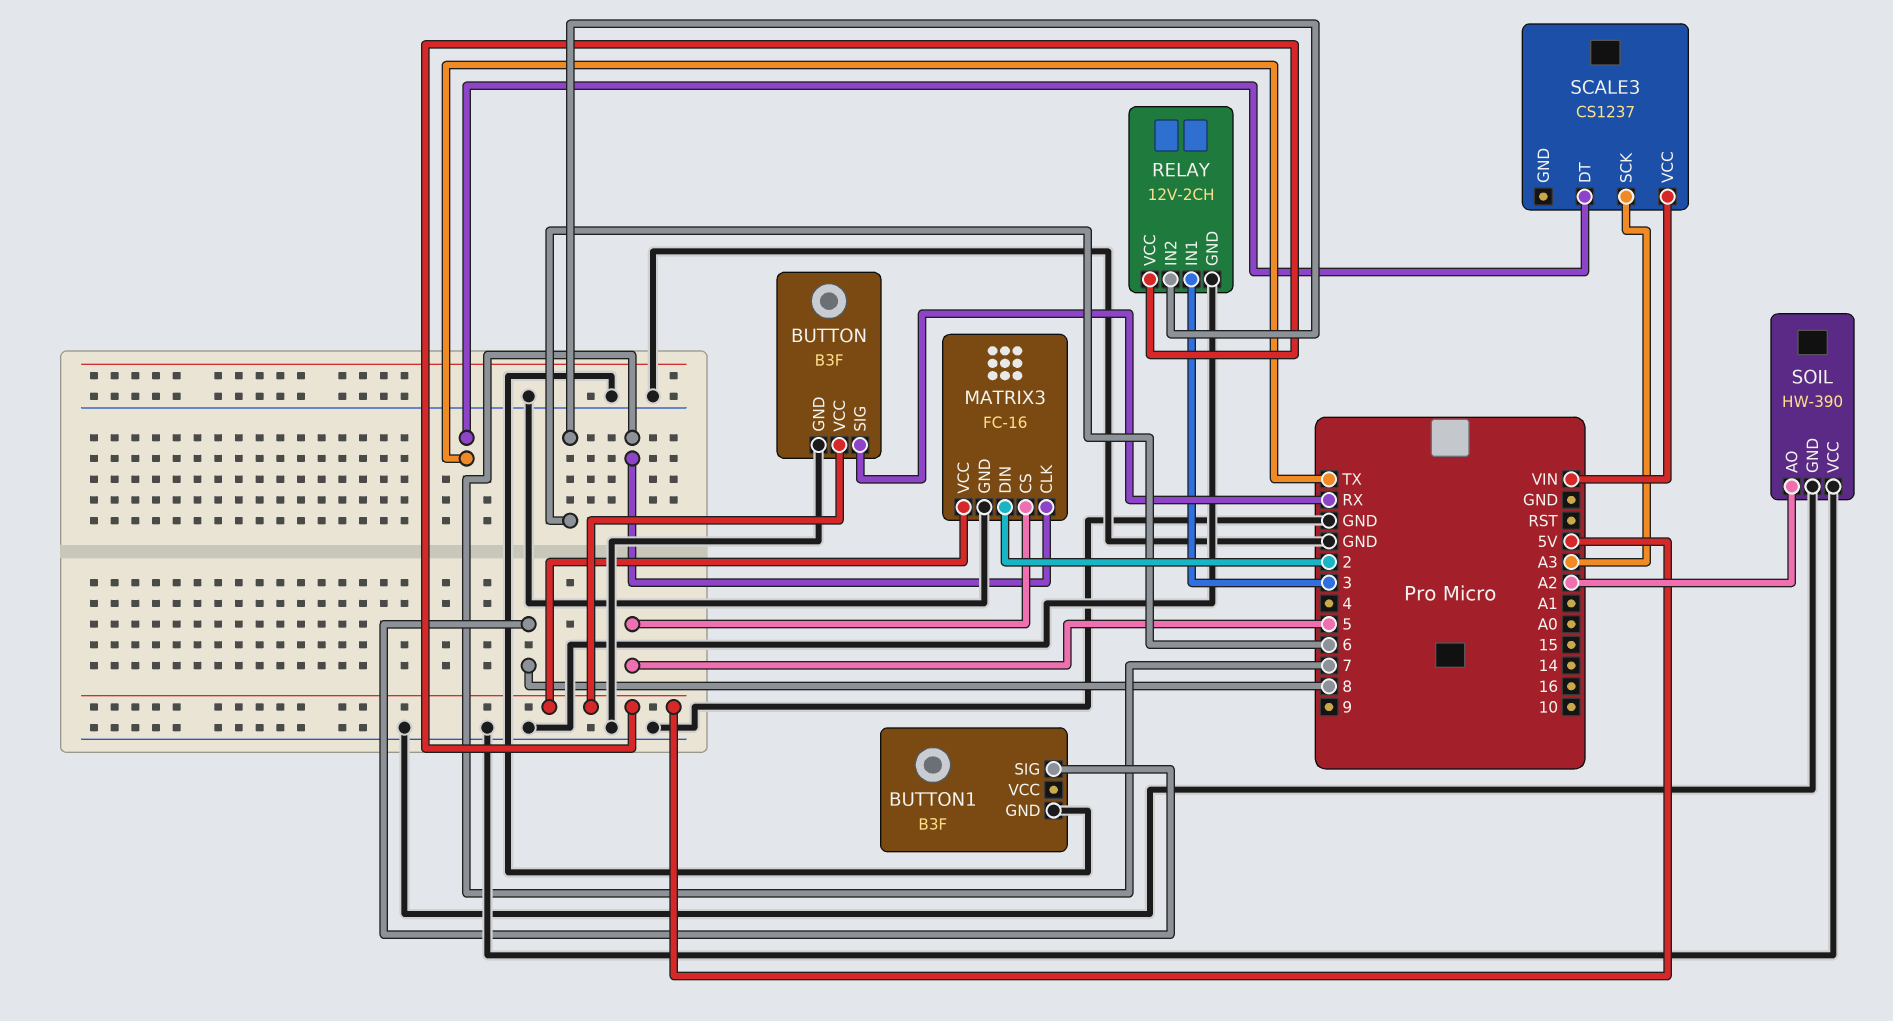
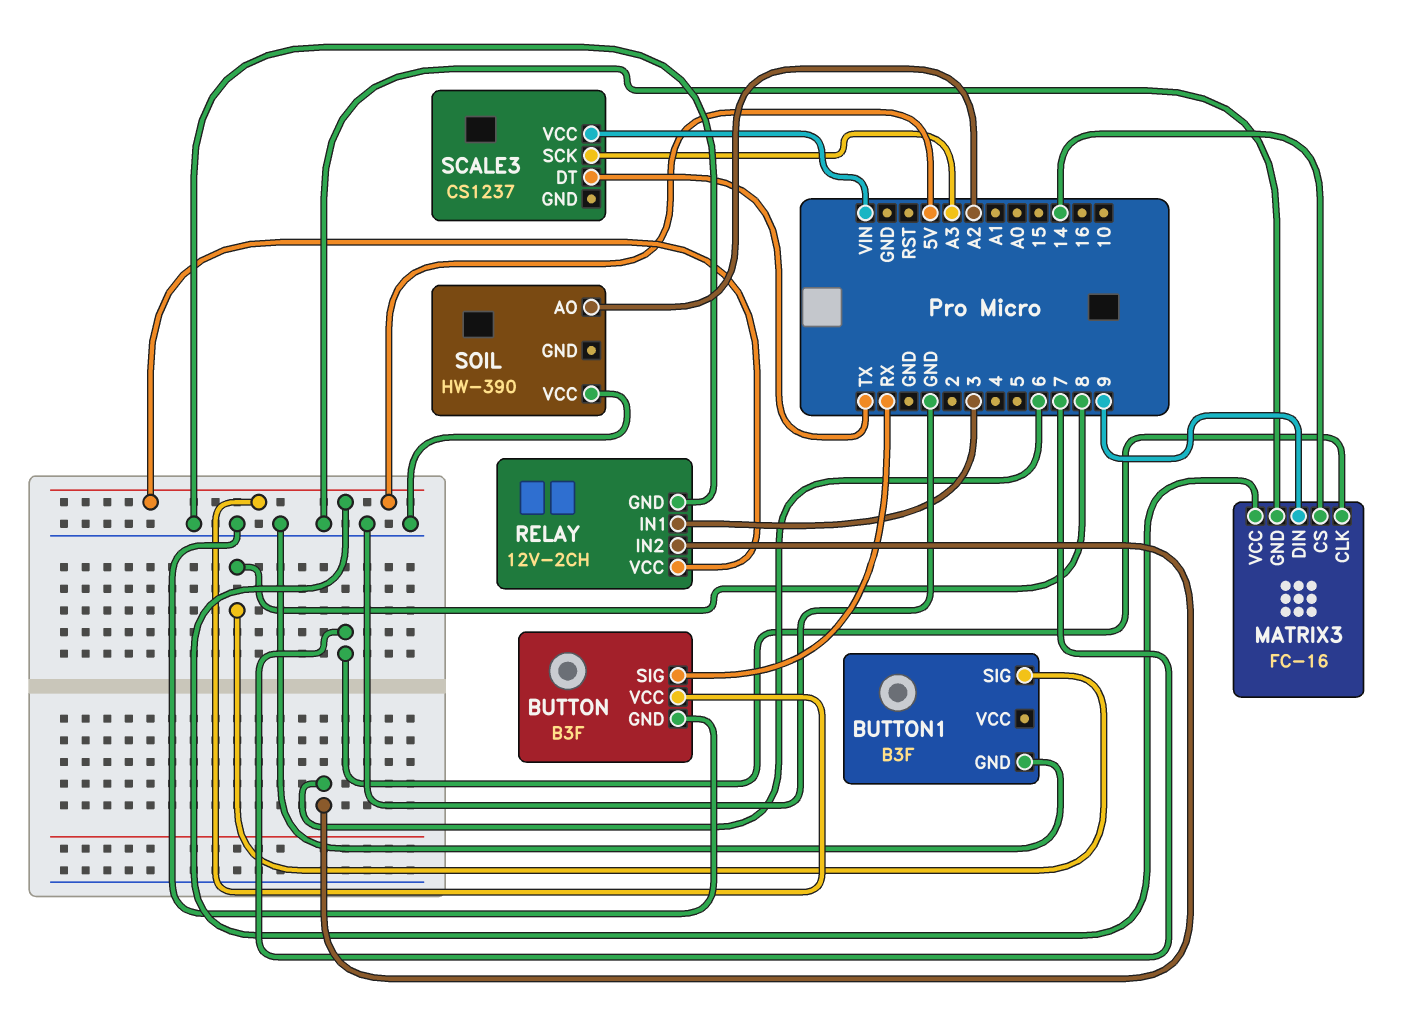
MATRIX3 pin CS: 5 -> 14
MATRIX3 pin DIN: 2 -> 9
SOIL pin GND: GND -> none

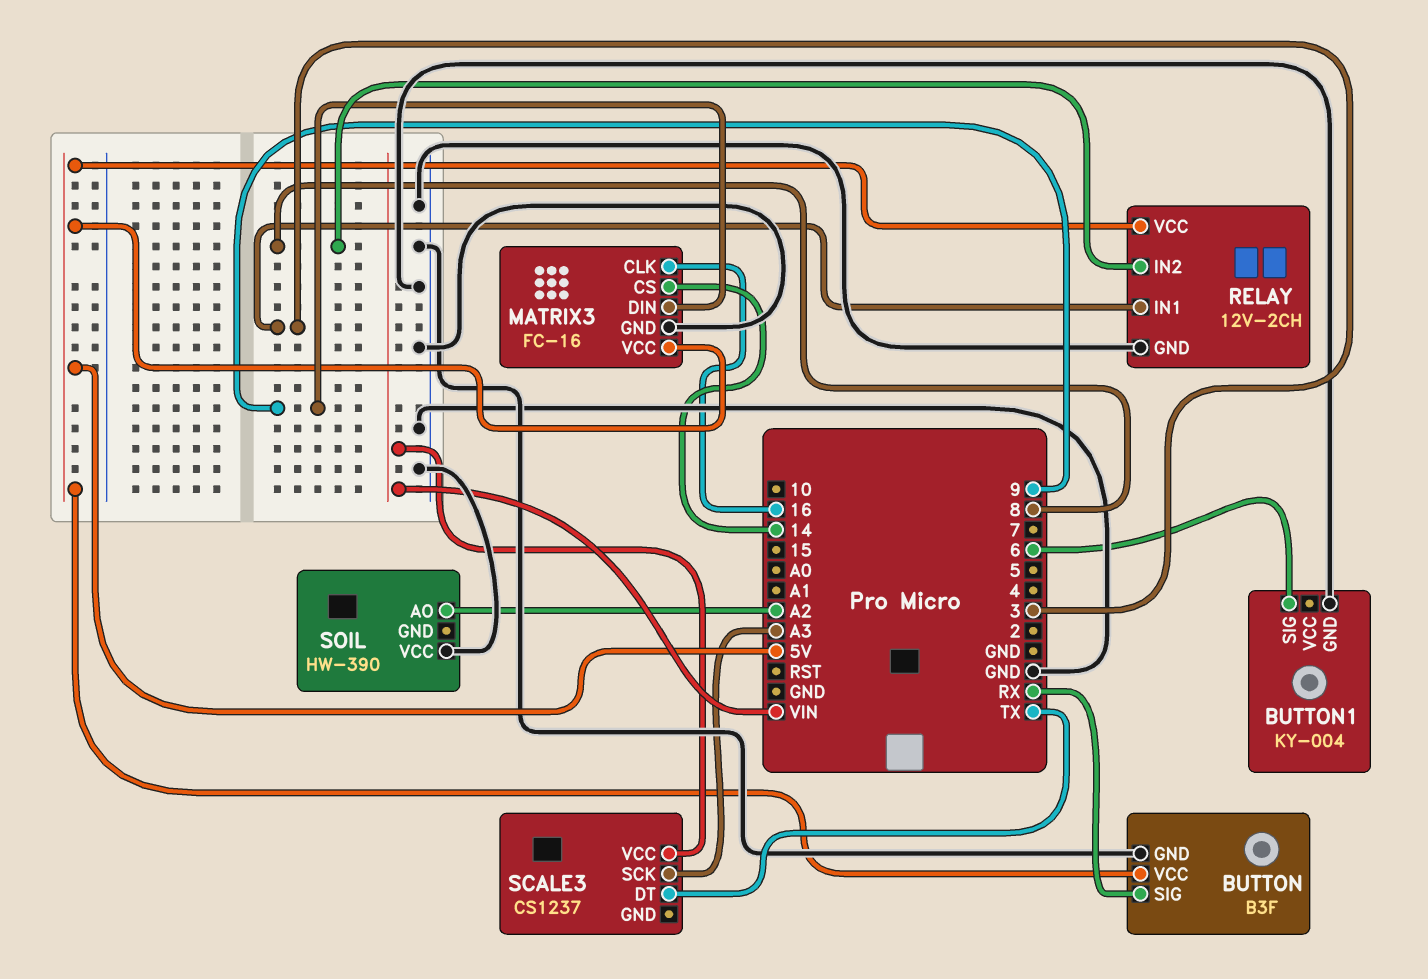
BUTTON1: B3F -> KY-004
BUTTON1 pin SIG: 8 -> 6
MATRIX3 pin CLK: 7 -> 16
RELAY pin IN2: 6 -> 8

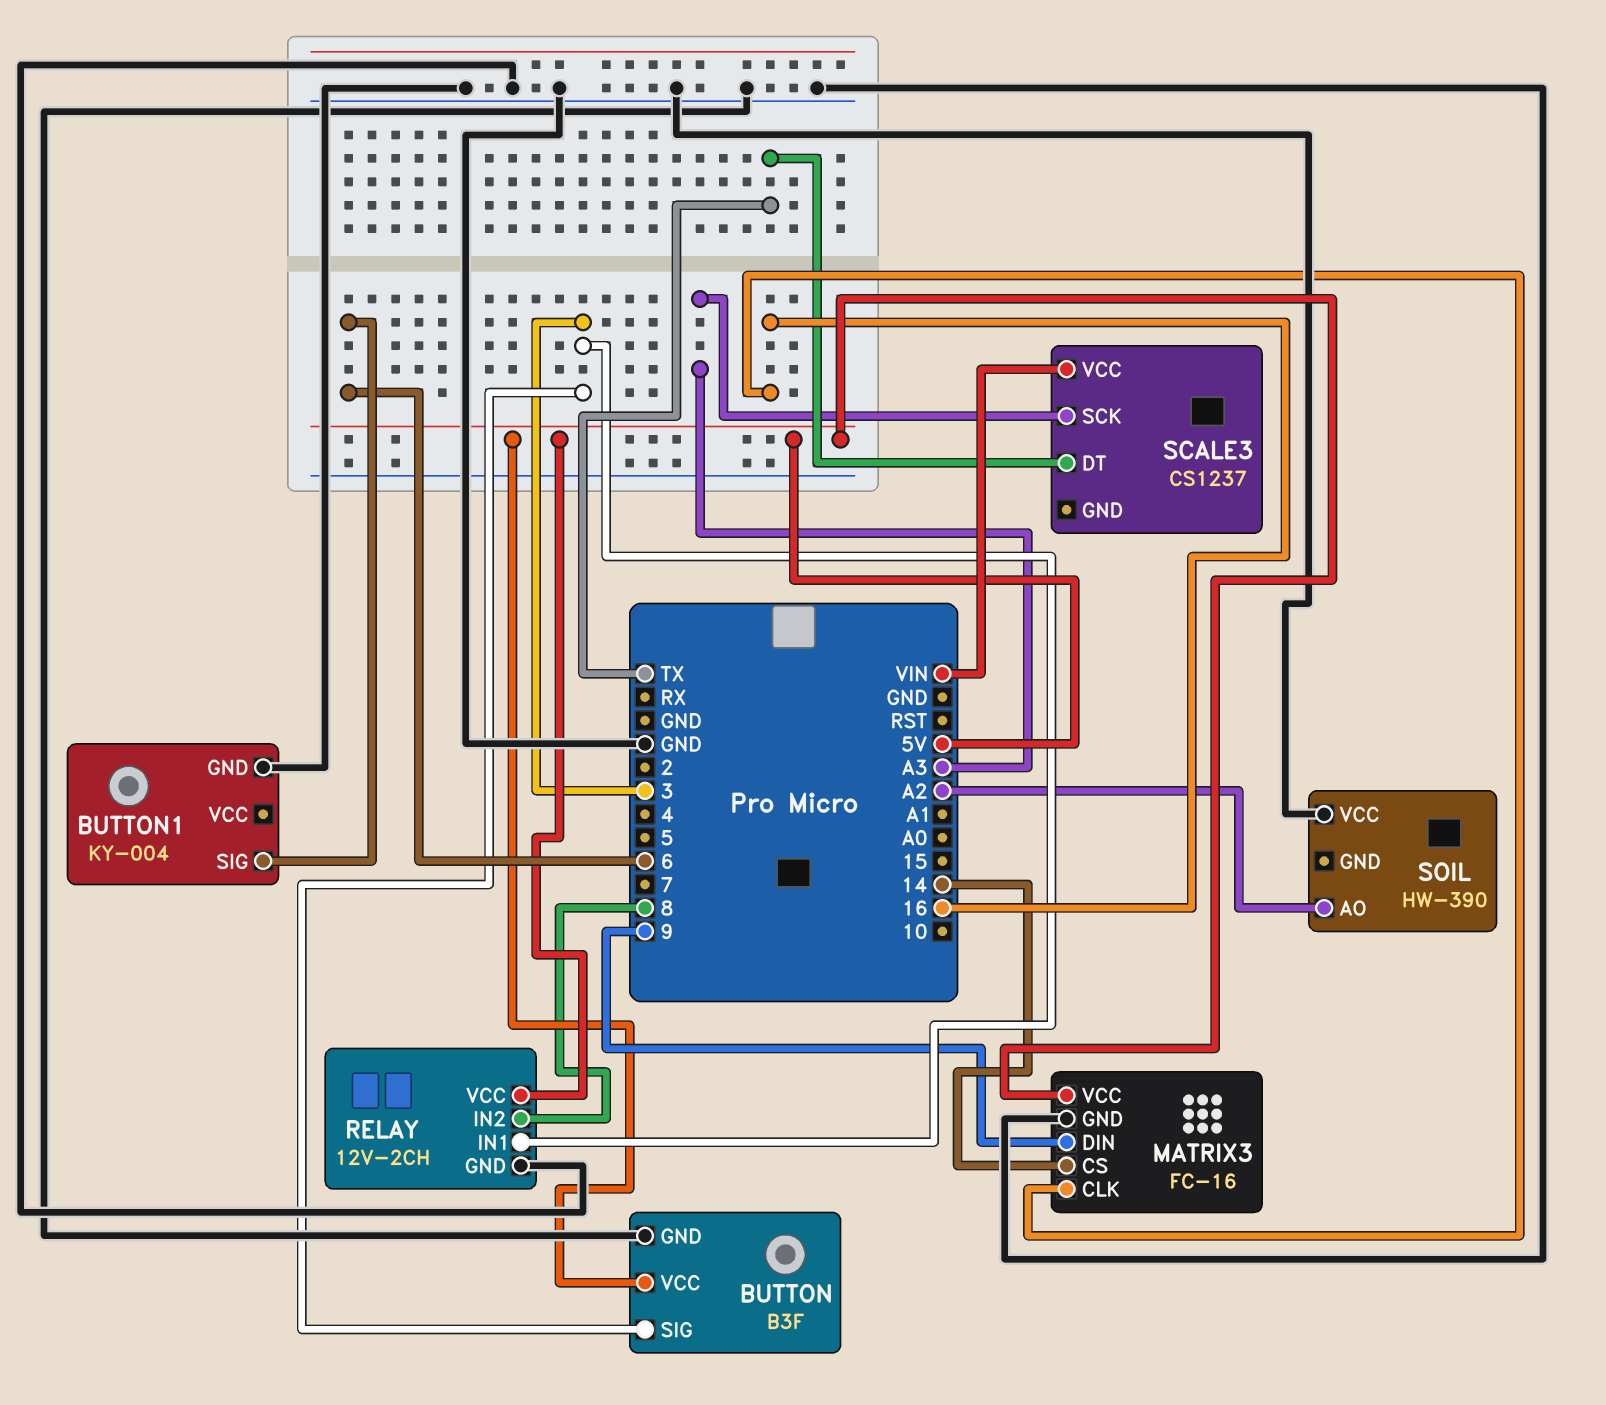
BUTTON pin SIG: RX -> 3

